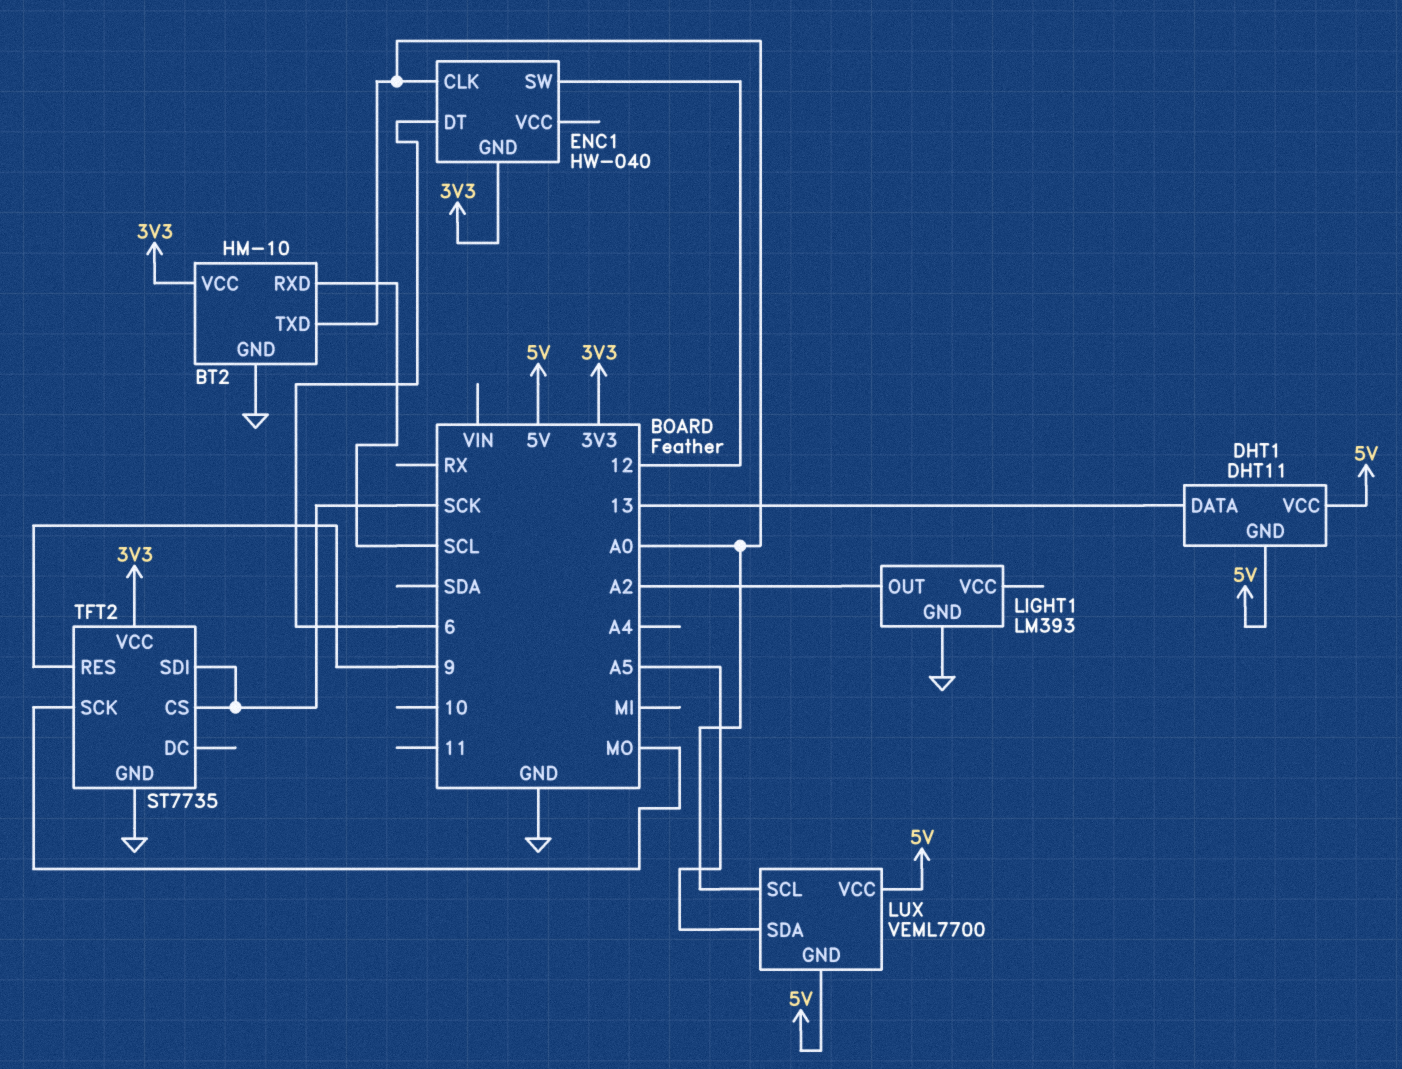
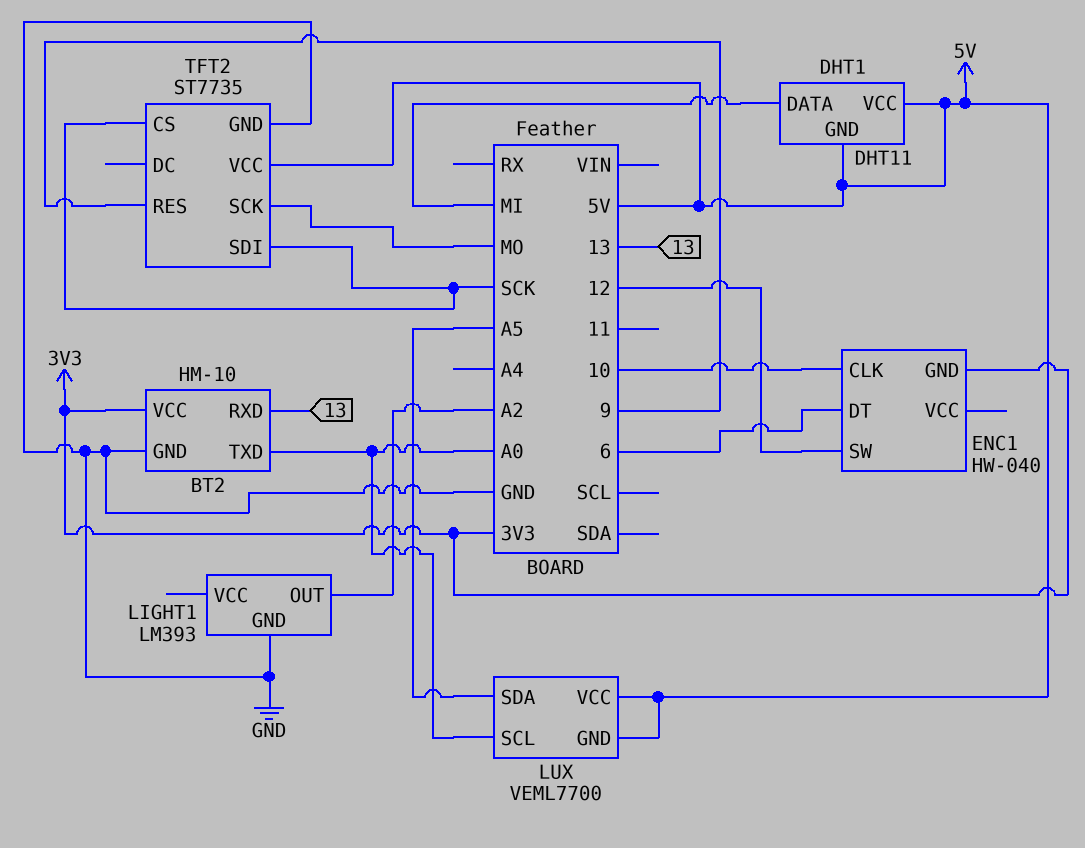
BT2 pin RXD: SCL -> 13
DHT1 pin DATA: 13 -> MI
ENC1 pin CLK: A0 -> 10
TFT2 pin VCC: 3V3 -> 5V

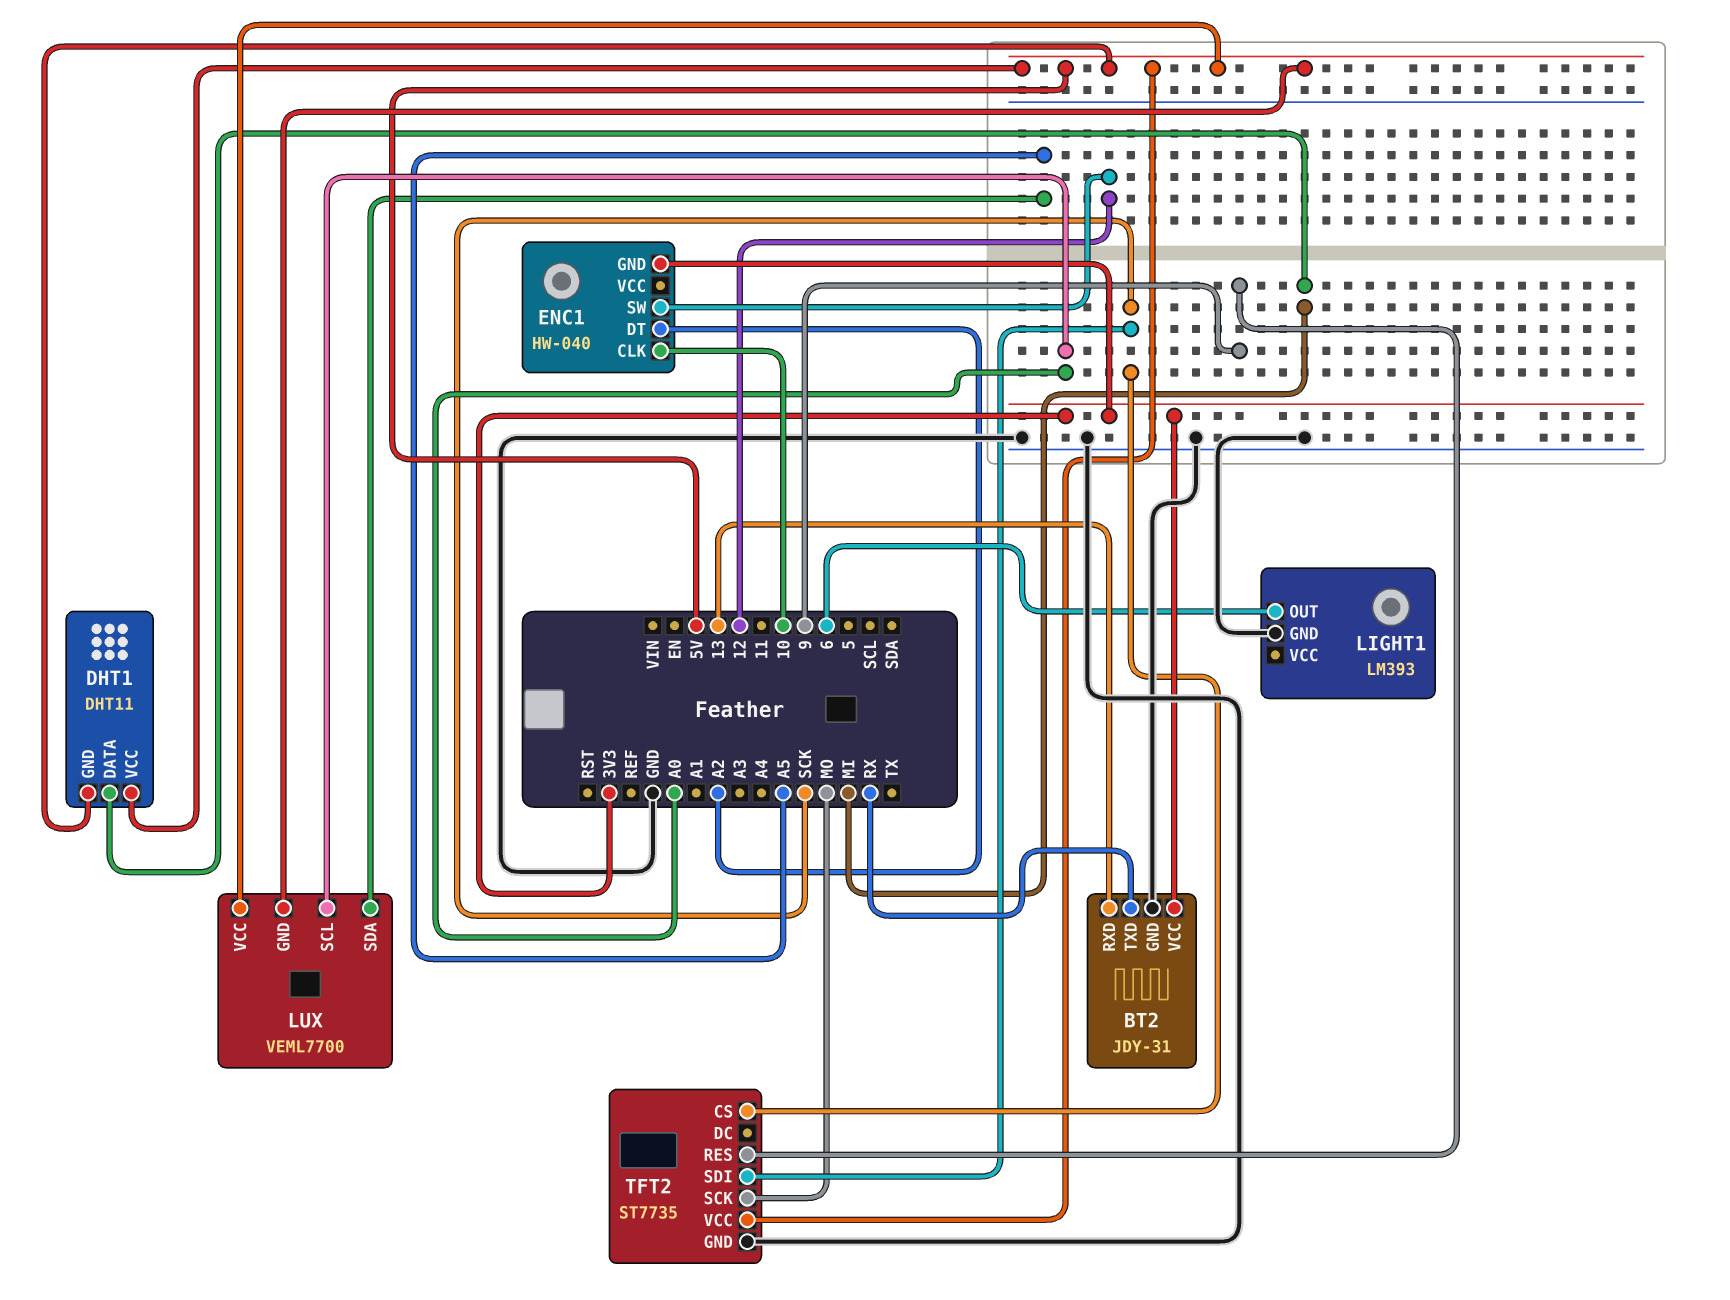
BT2: HM-10 -> JDY-31
BT2 pin TXD: A0 -> RX
ENC1 pin DT: 6 -> A2
LIGHT1 pin OUT: A2 -> 6

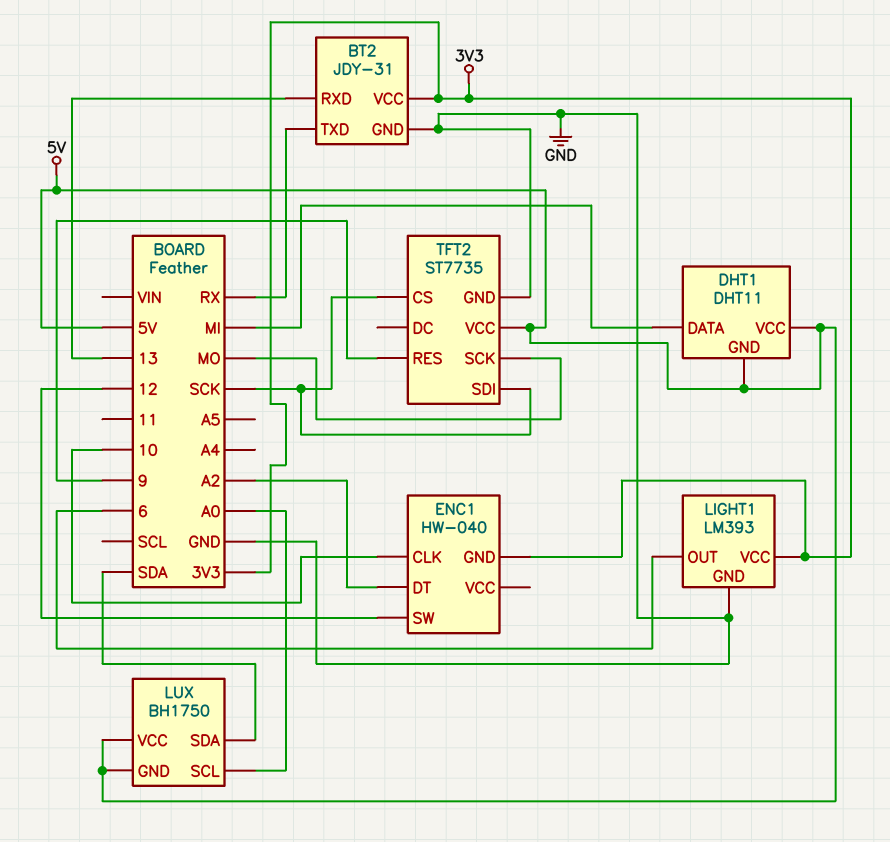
LIGHT1 pin VCC: none -> 3V3
LUX: VEML7700 -> BH1750
LUX pin SDA: A5 -> SDA

